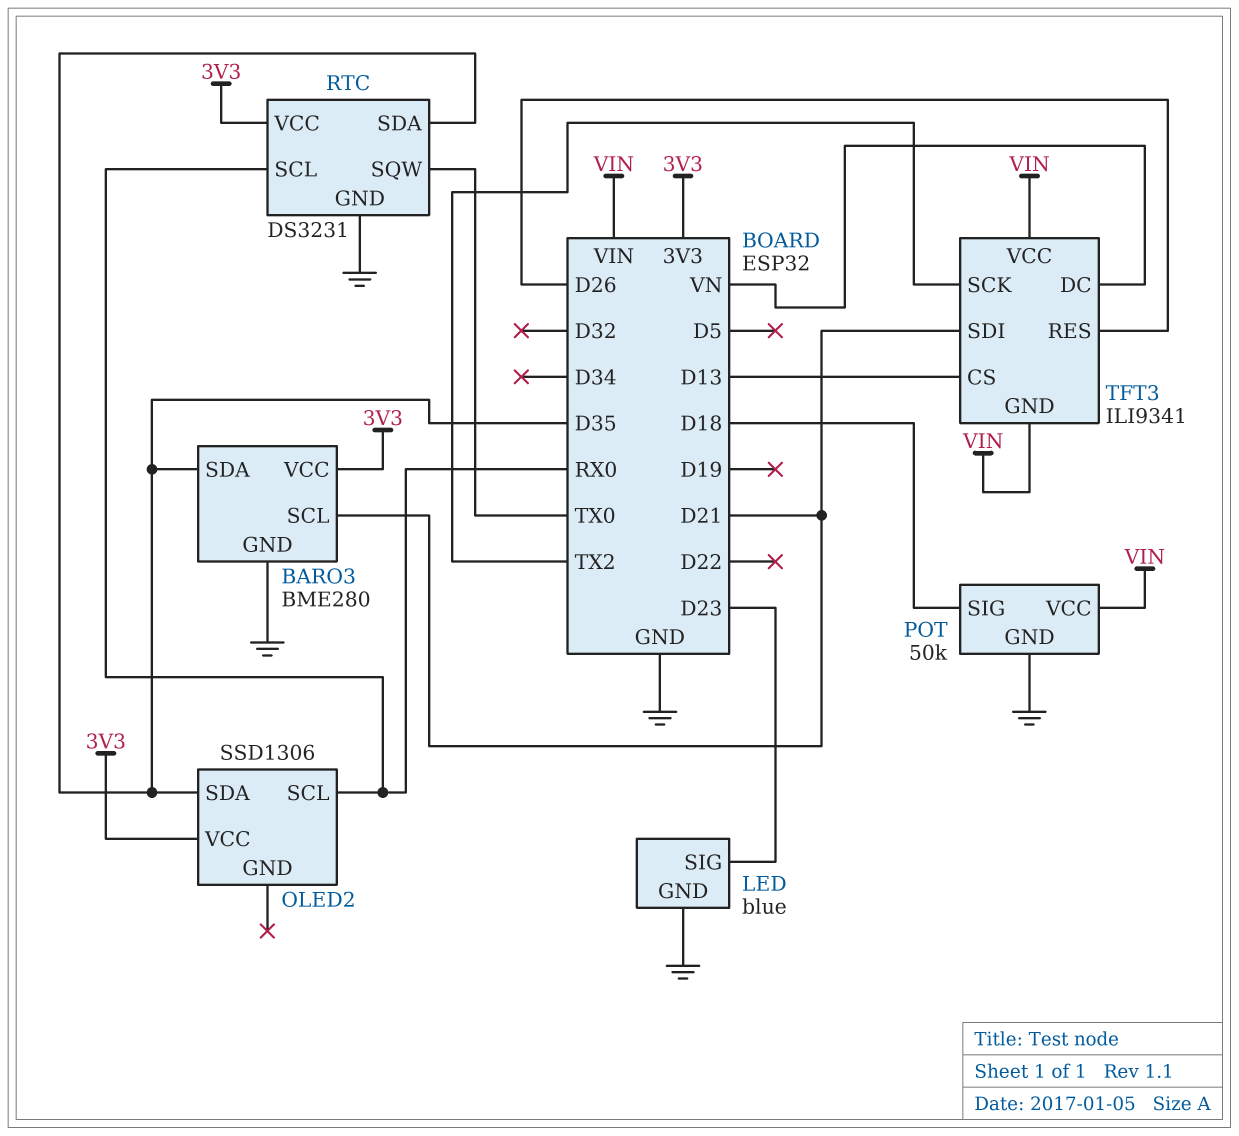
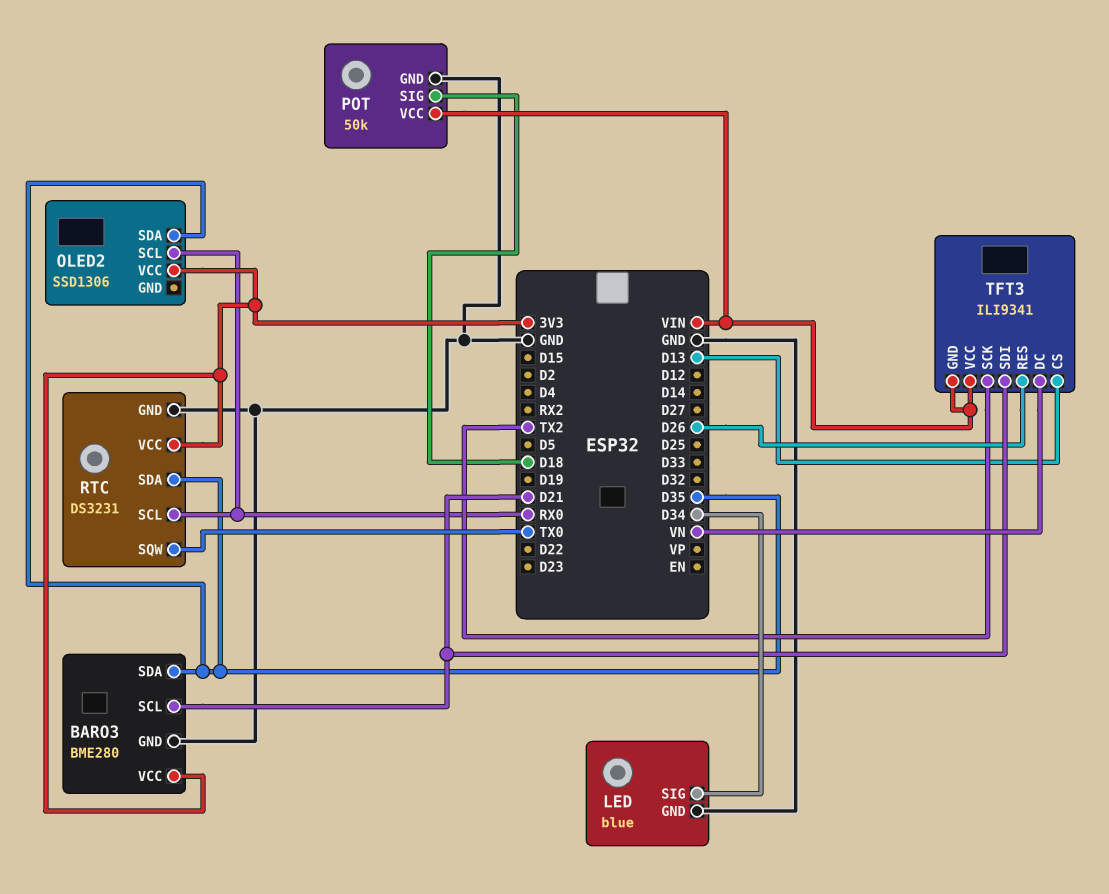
LED pin SIG: D23 -> D34

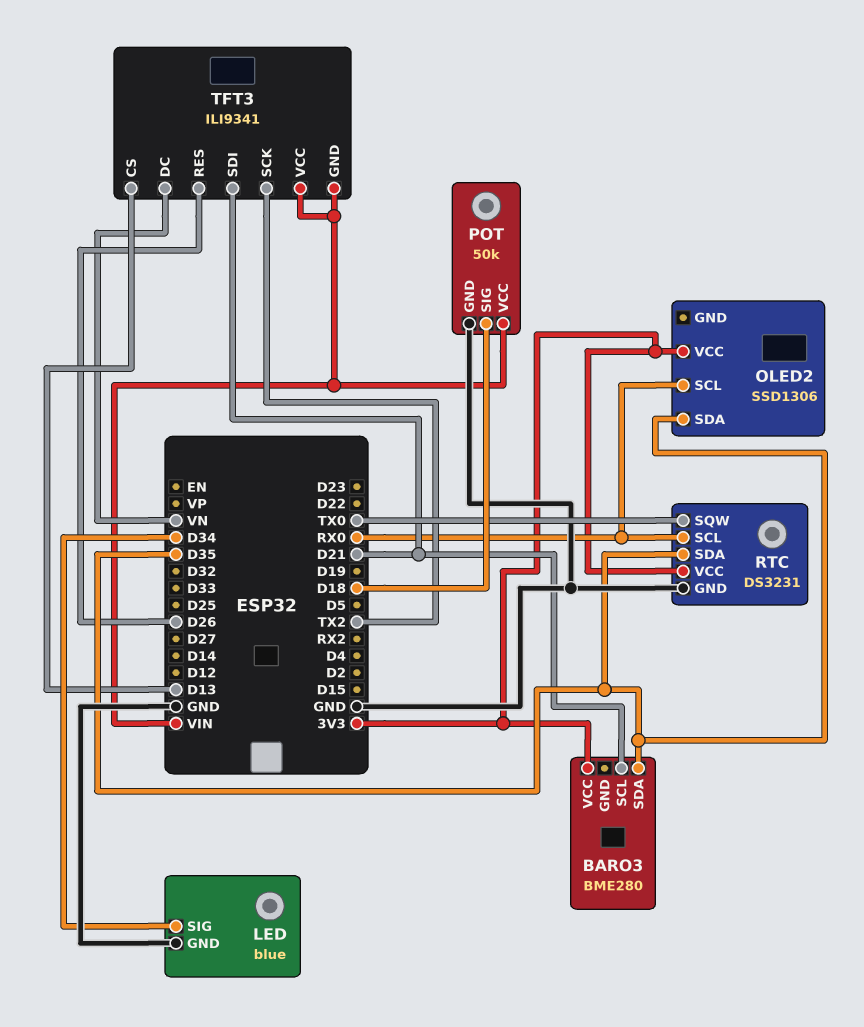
BARO3 pin GND: GND -> none

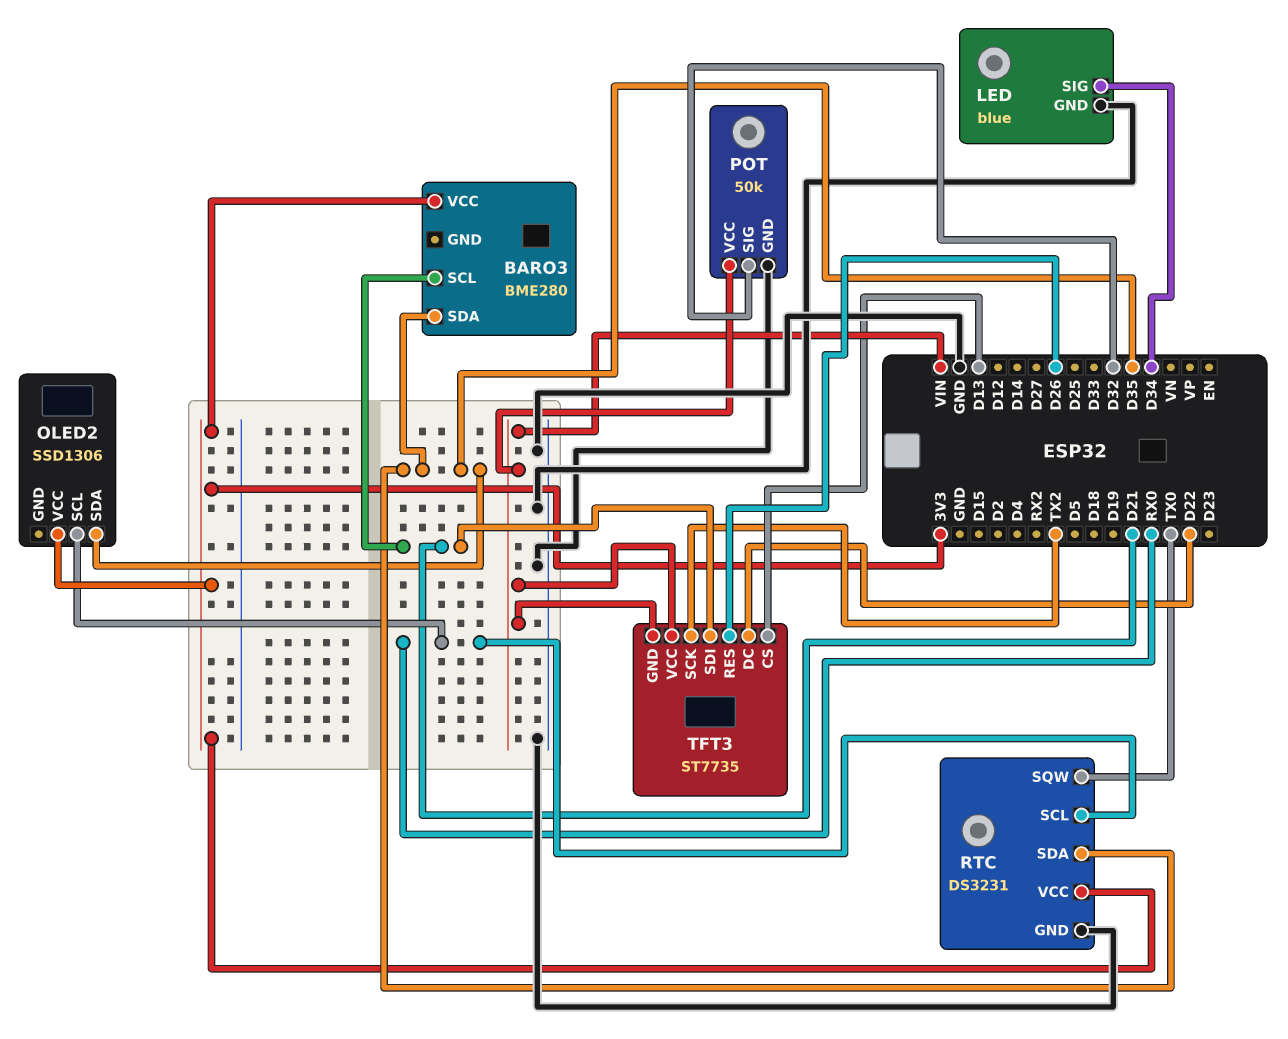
POT pin SIG: D18 -> D32
TFT3: ILI9341 -> ST7735
TFT3 pin DC: VN -> D22

